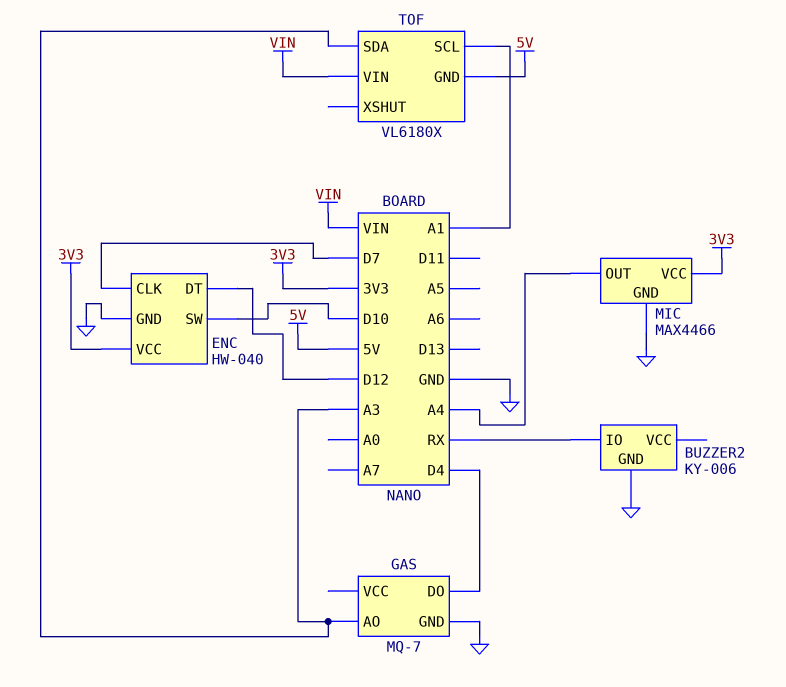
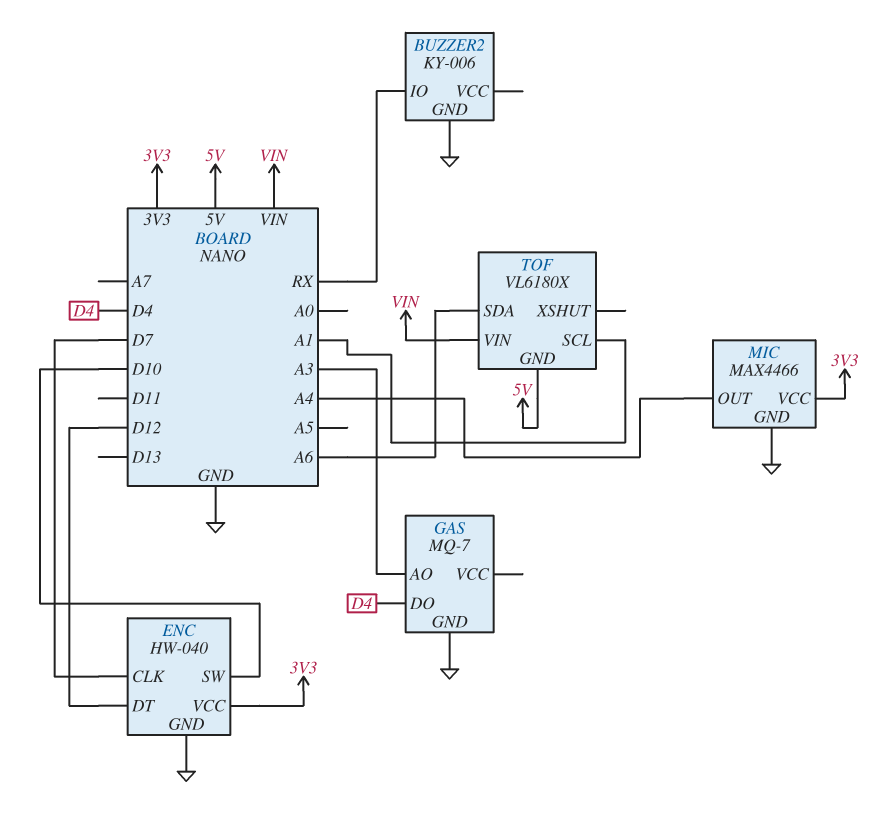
TOF pin SDA: A3 -> A6

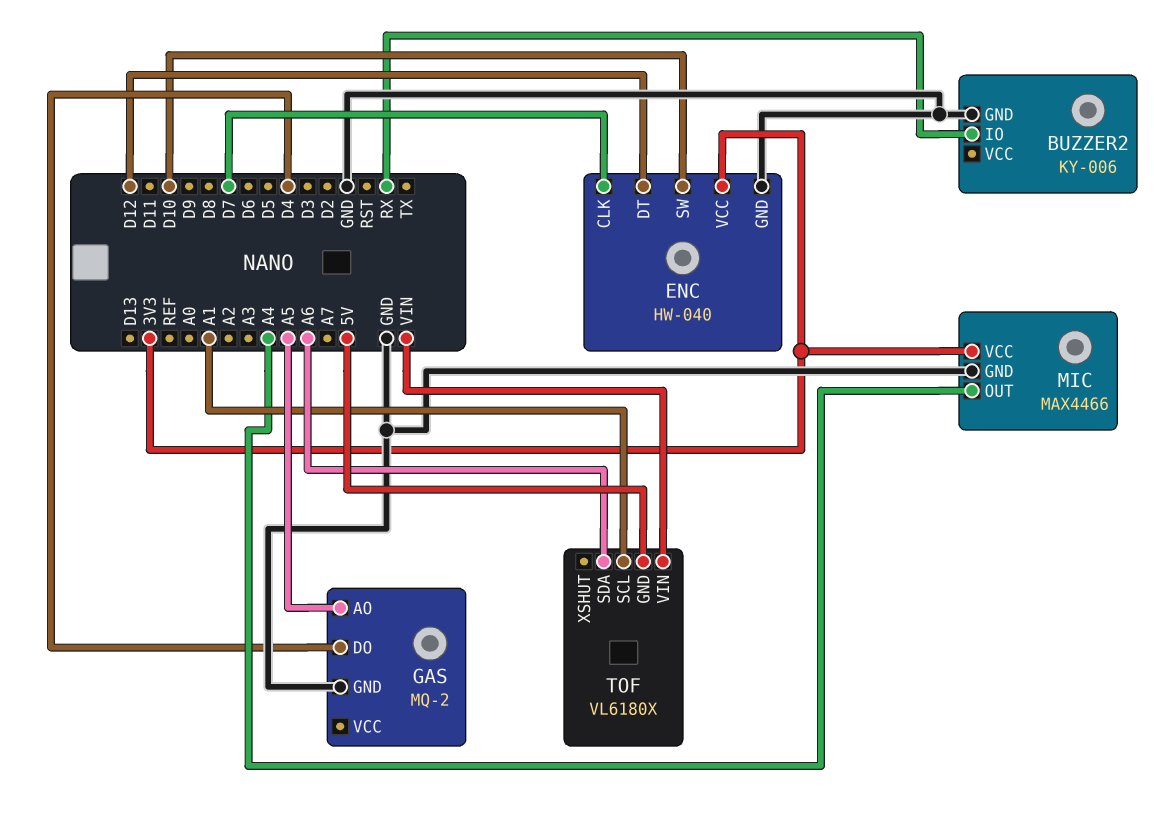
GAS: MQ-7 -> MQ-2
GAS pin AO: A3 -> A5

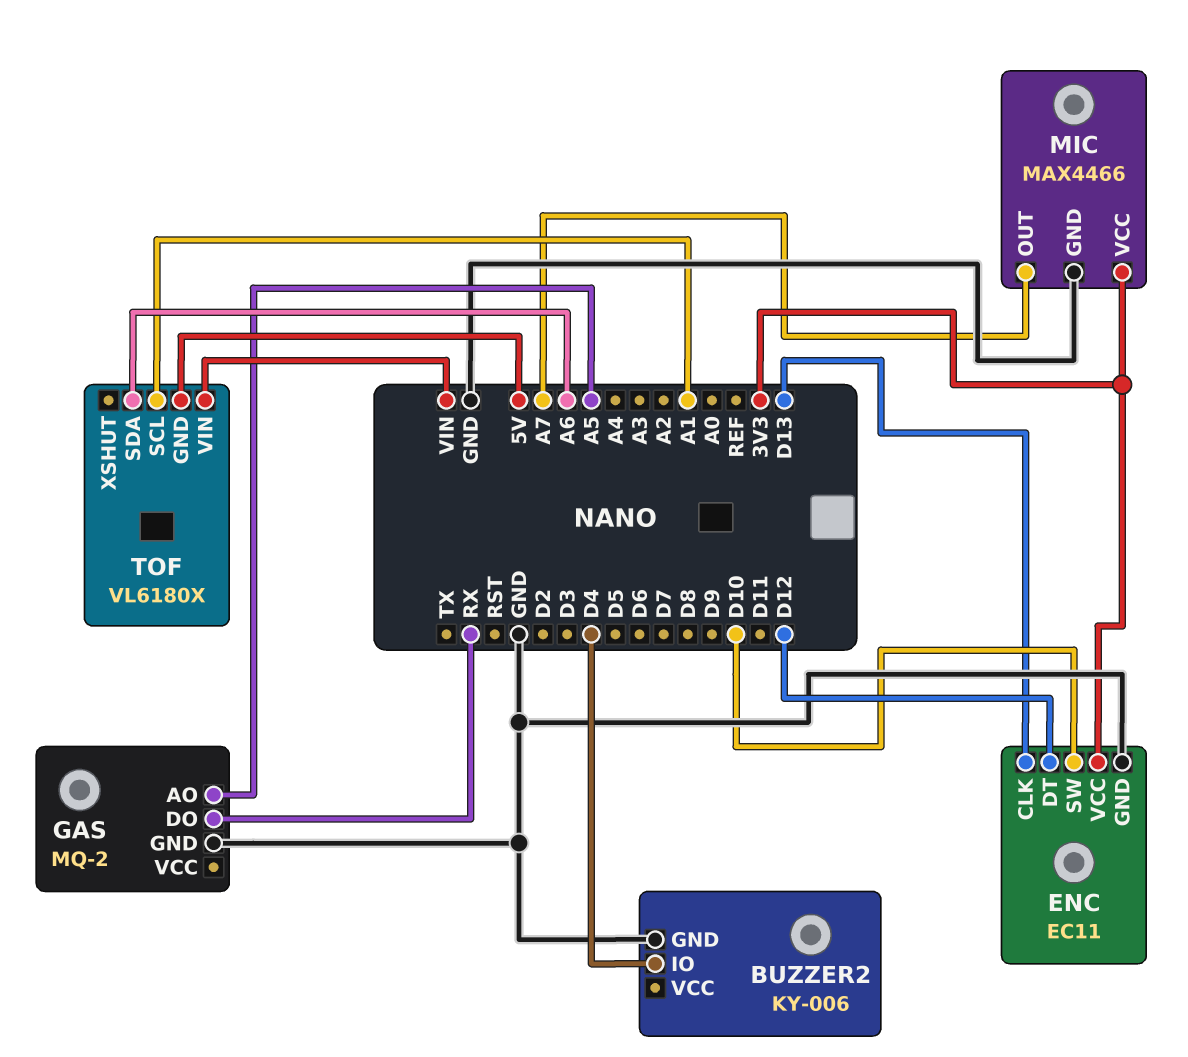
BUZZER2 pin IO: RX -> D4
ENC: HW-040 -> EC11
ENC pin CLK: D7 -> D13
GAS pin DO: D4 -> RX
MIC pin OUT: A4 -> A7

